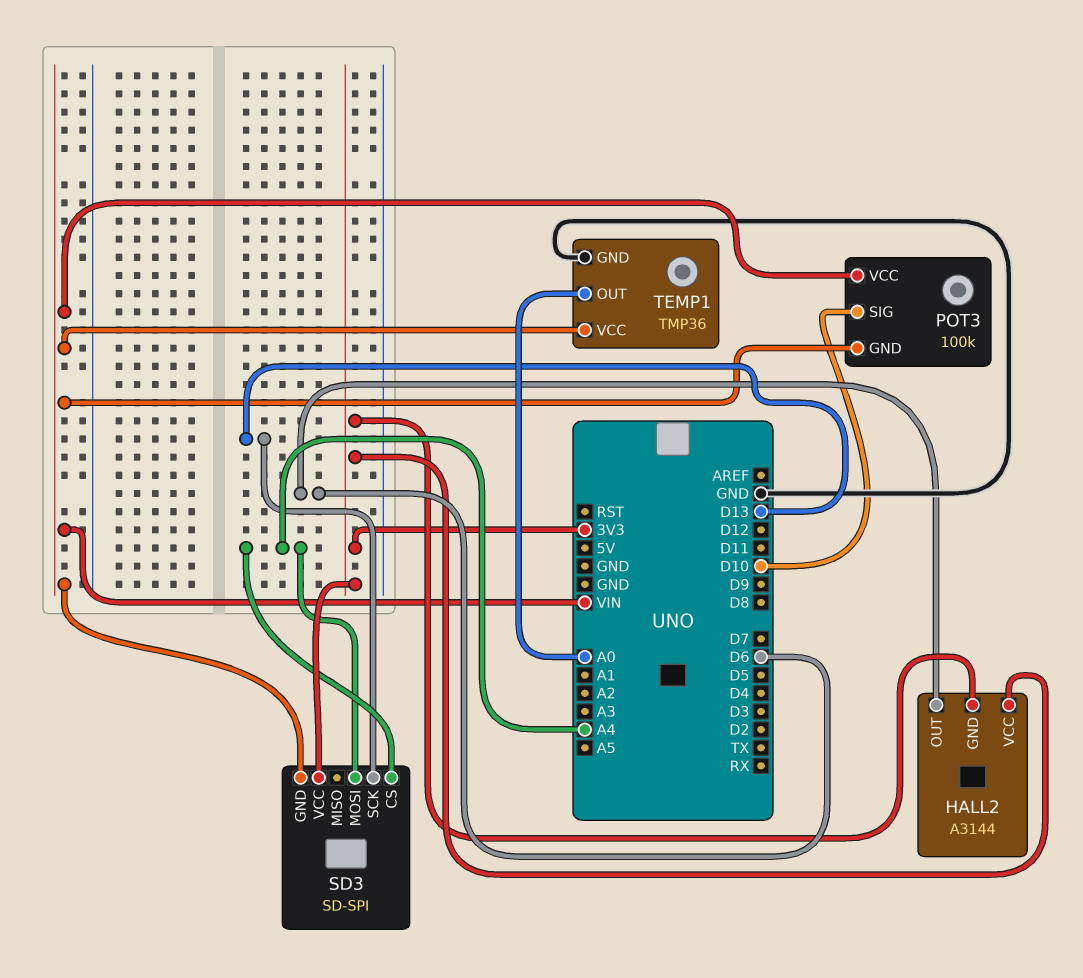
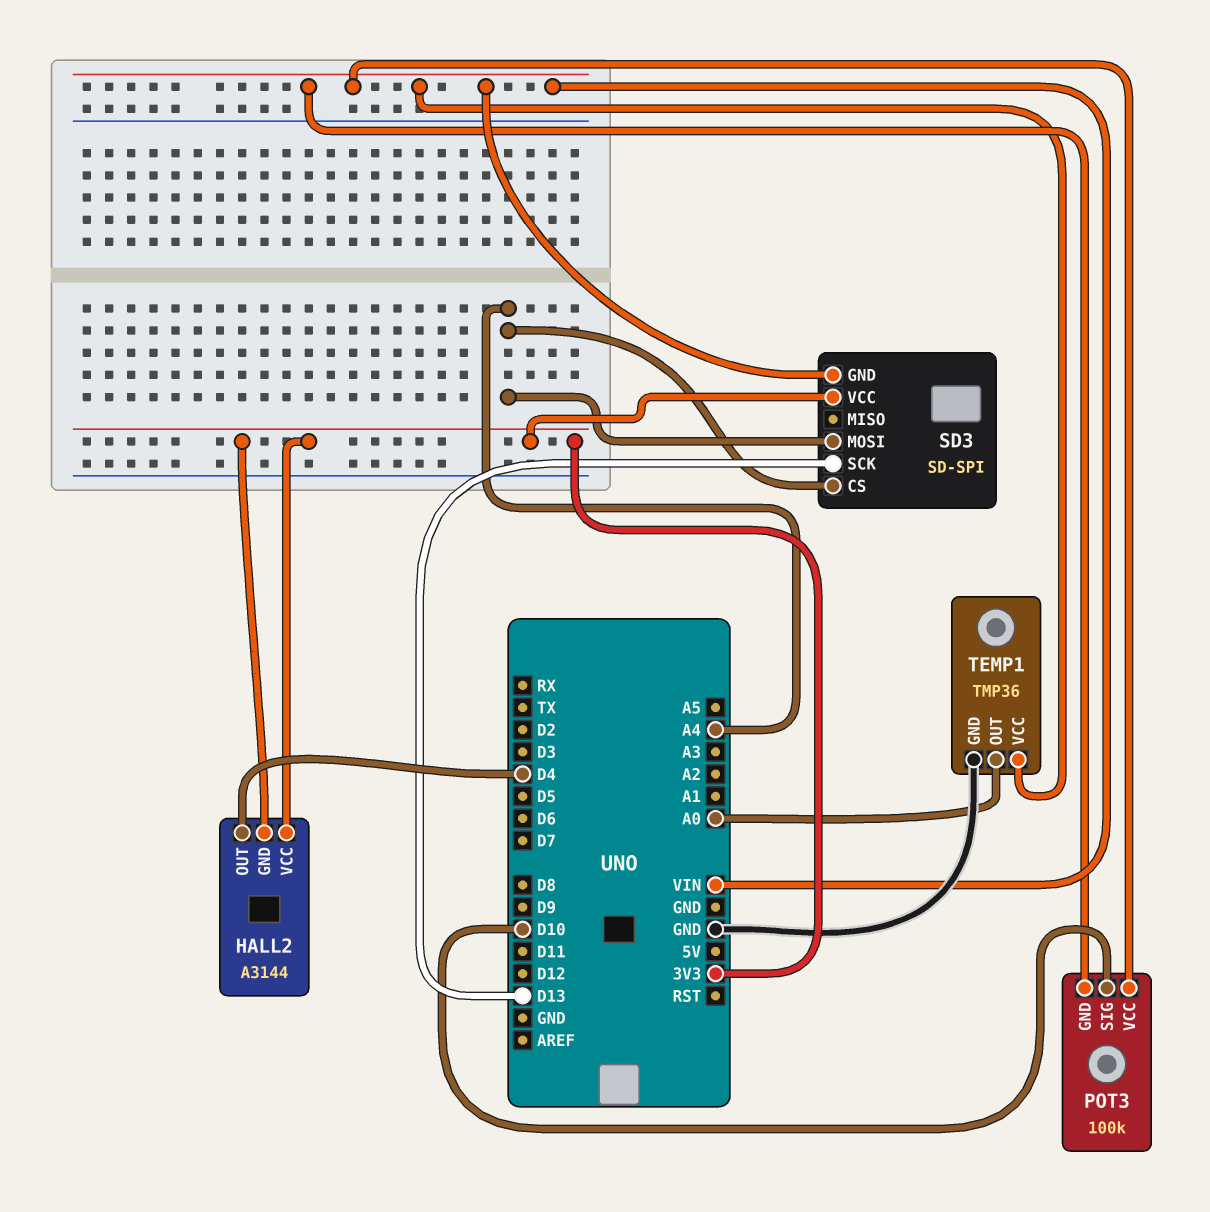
HALL2 pin OUT: D6 -> D4

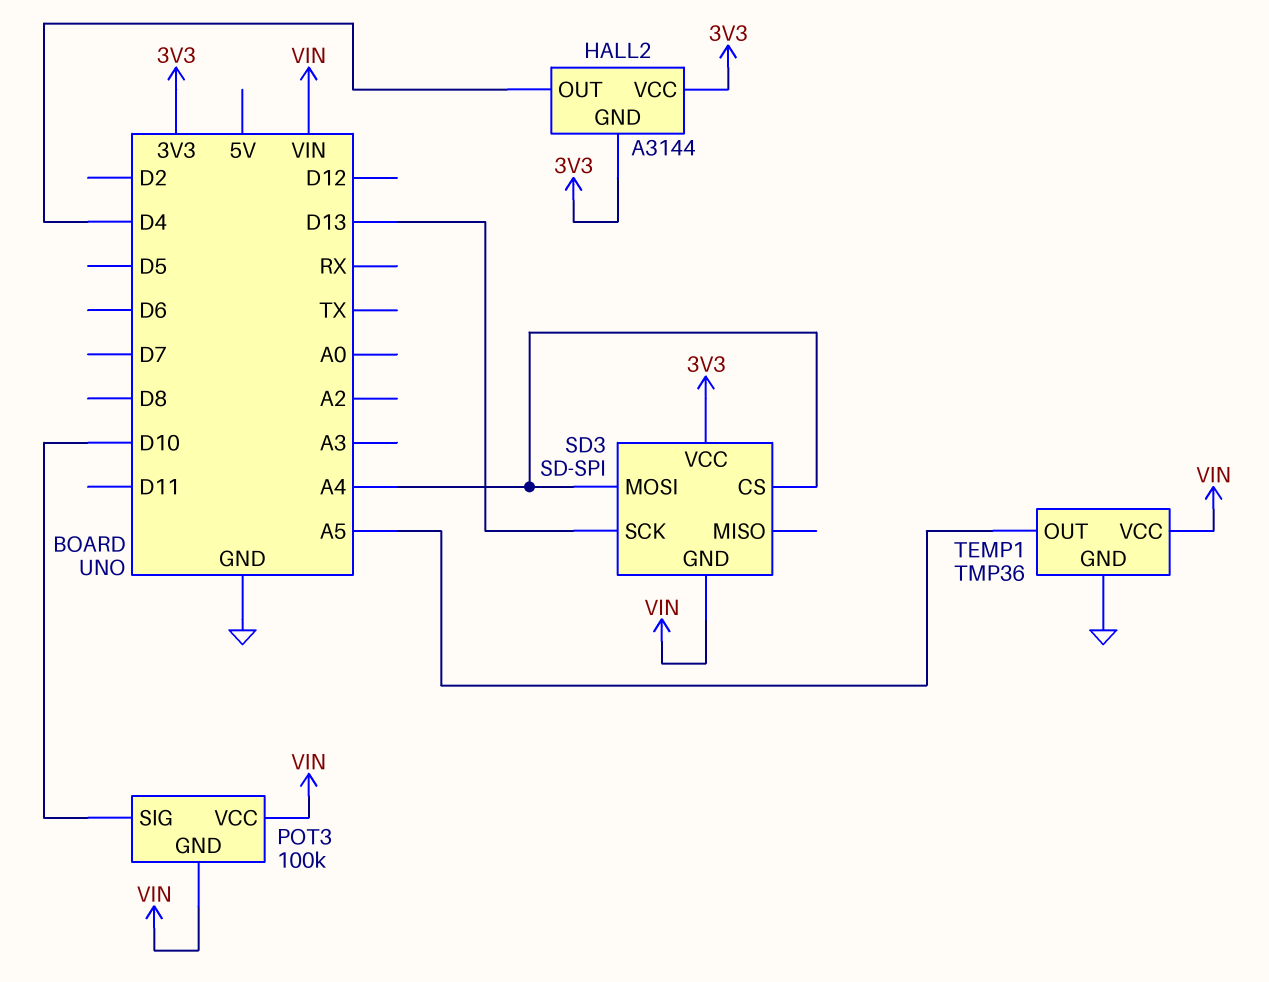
TEMP1 pin OUT: A0 -> A5

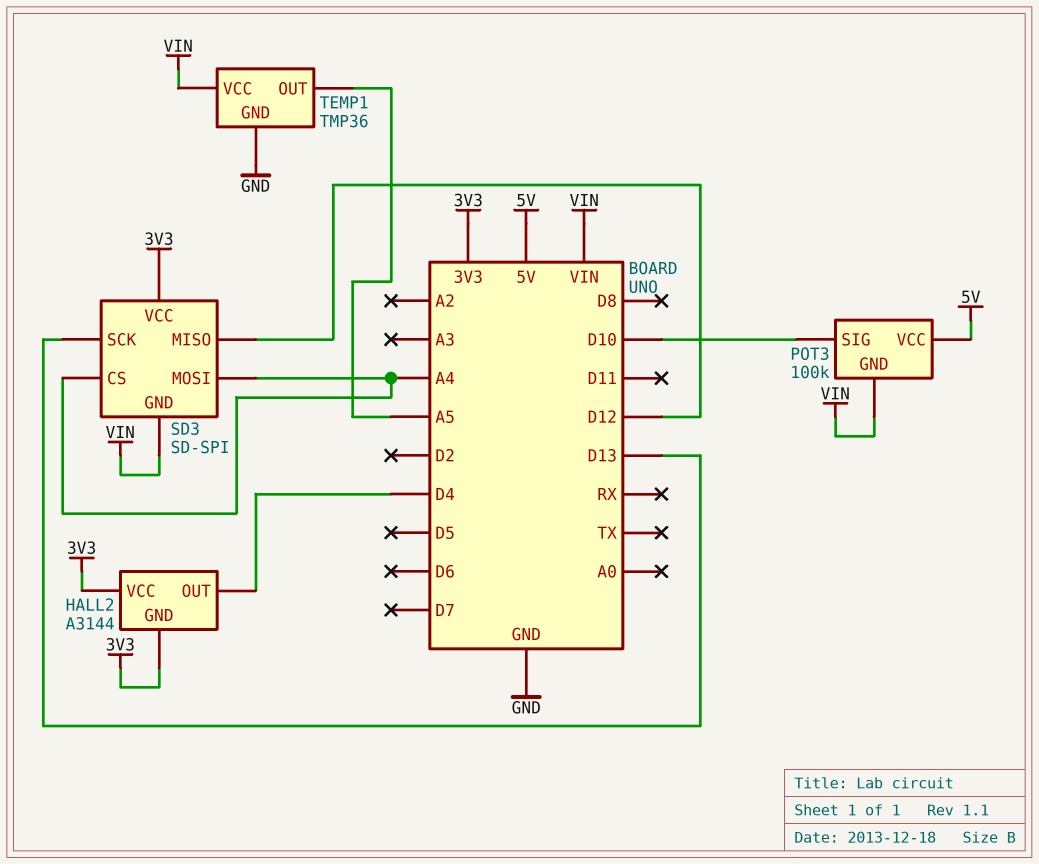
POT3 pin VCC: VIN -> 5V
SD3 pin MISO: none -> D12

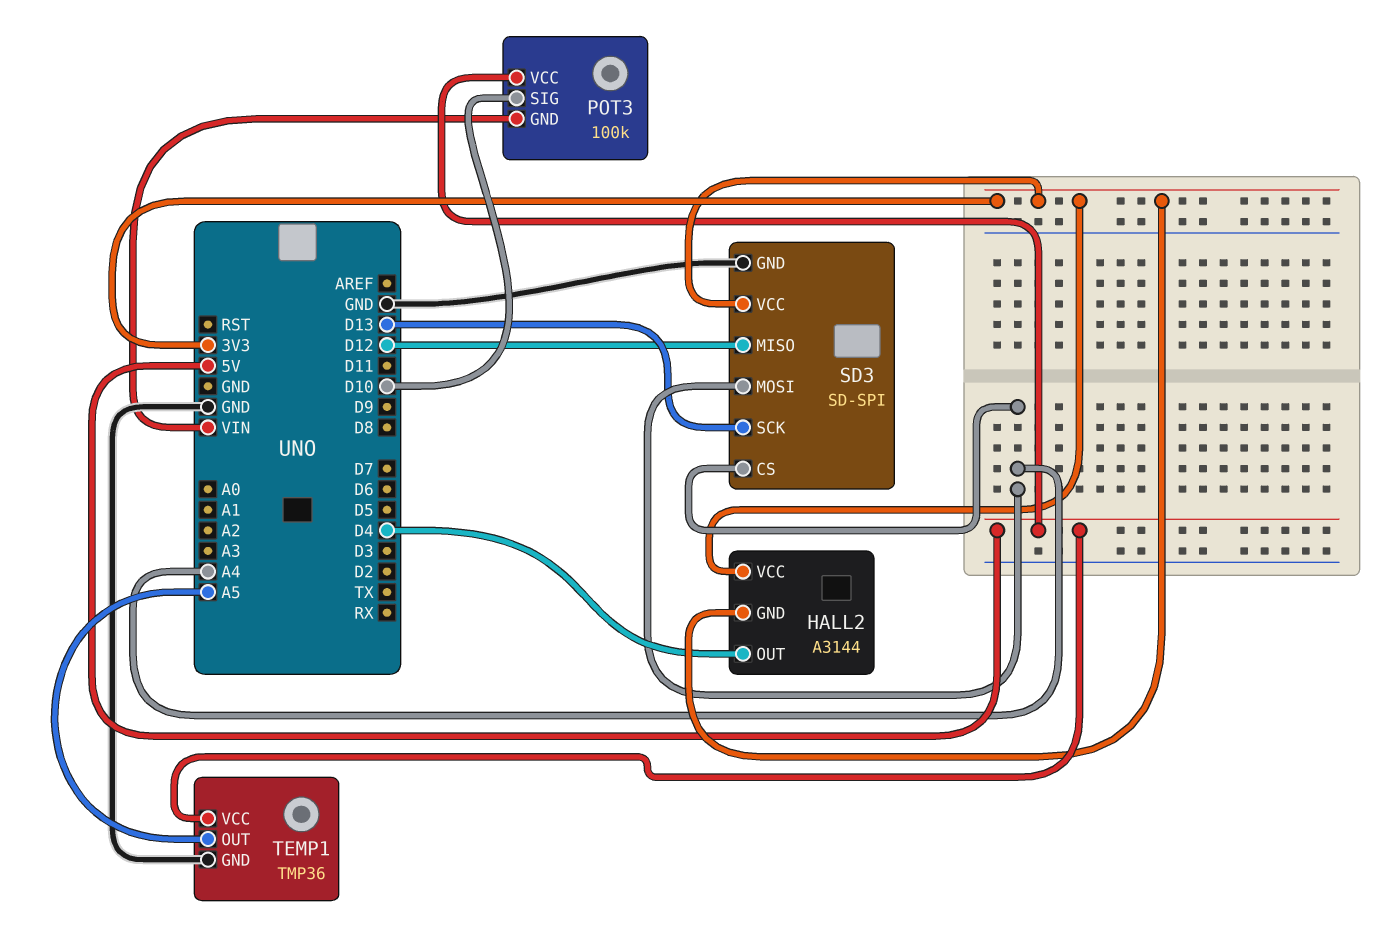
SD3 pin GND: VIN -> GND
TEMP1 pin VCC: VIN -> 5V

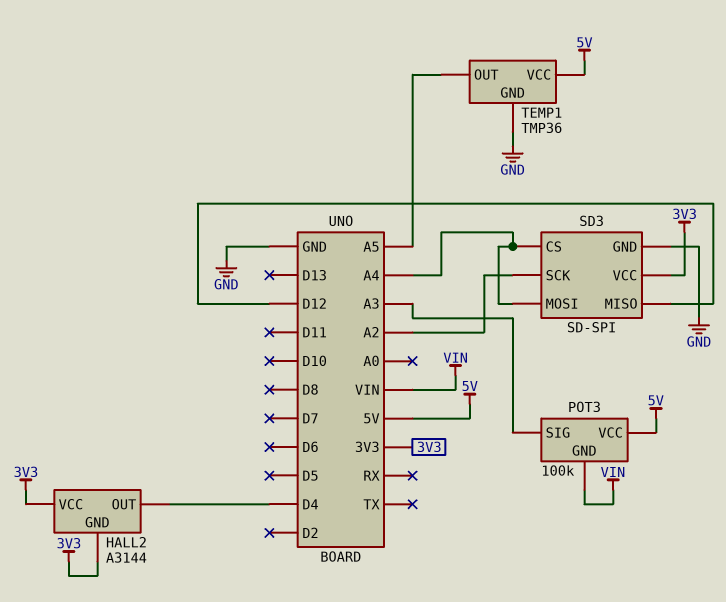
POT3 pin SIG: D10 -> A3
SD3 pin SCK: D13 -> A2

